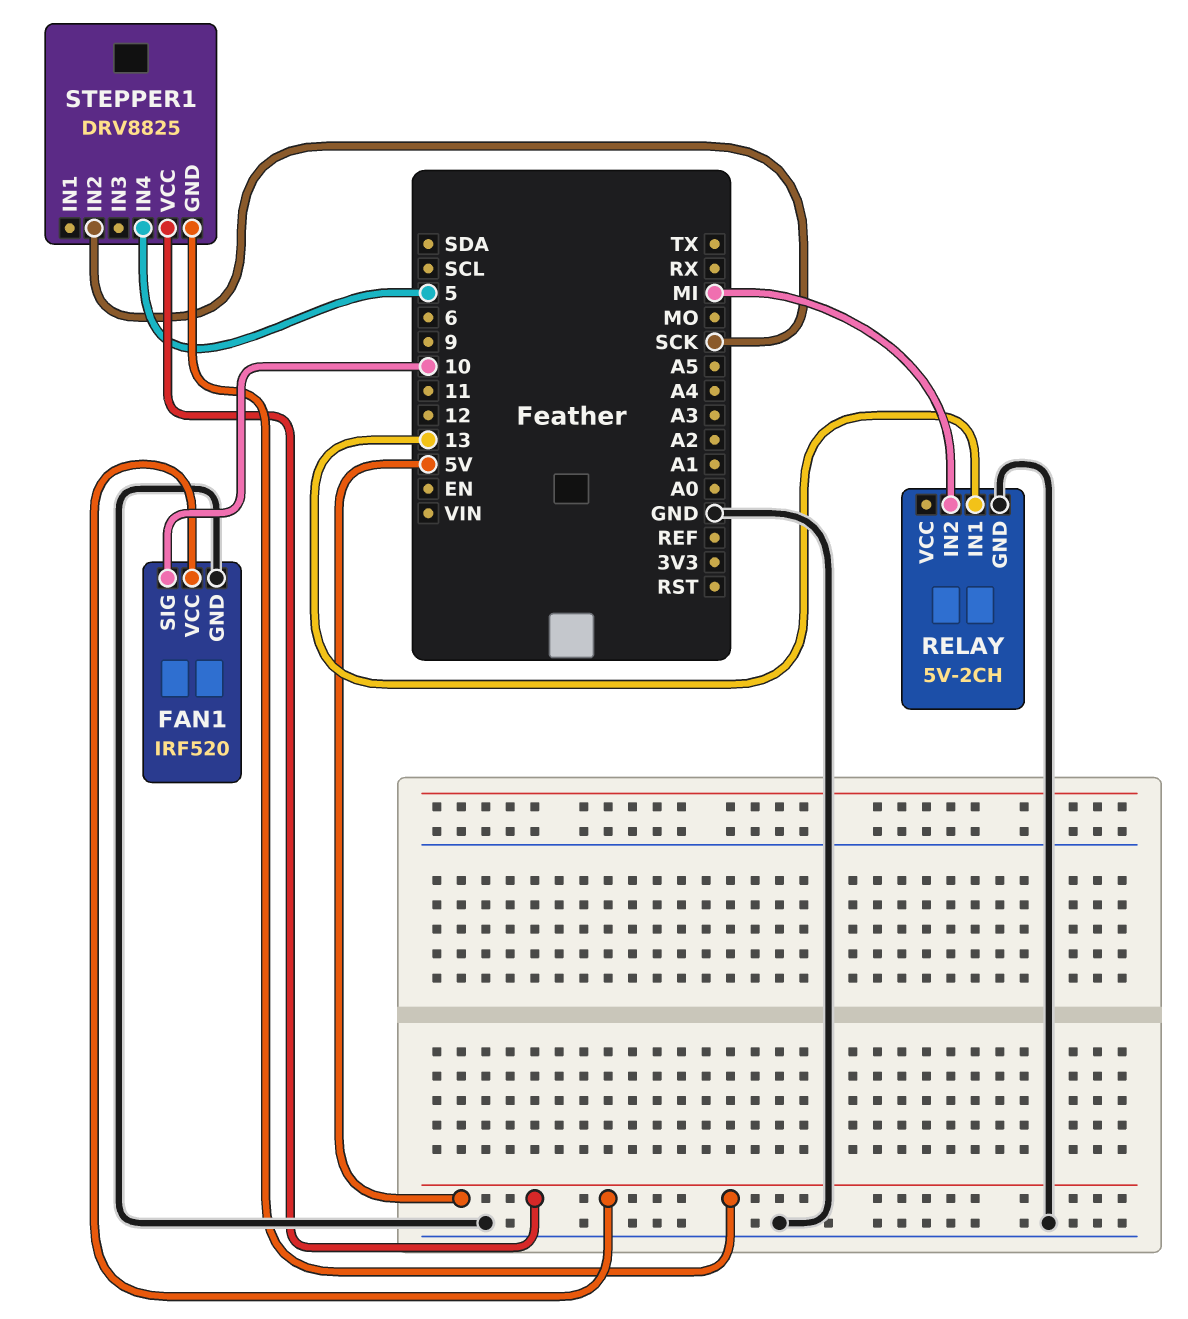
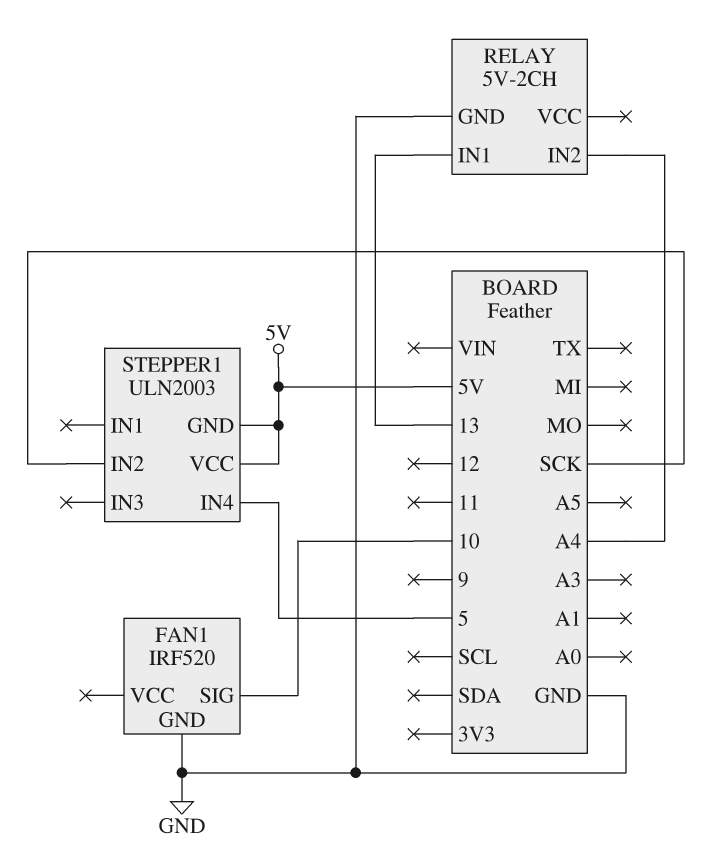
FAN1 pin VCC: 5V -> none
RELAY pin IN2: MI -> A4
STEPPER1: DRV8825 -> ULN2003

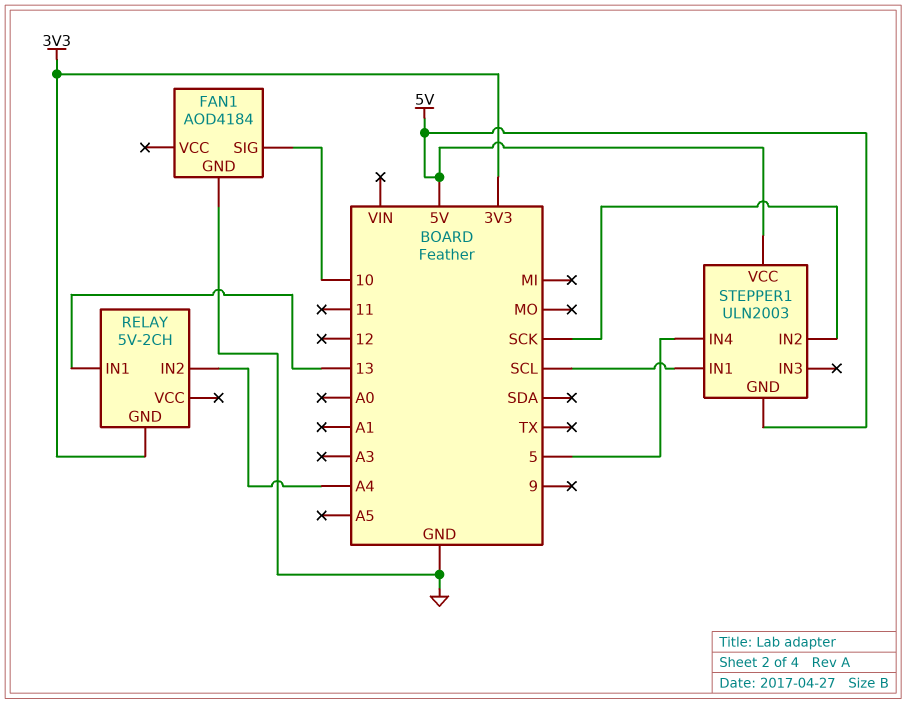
FAN1: IRF520 -> AOD4184
RELAY pin GND: GND -> 3V3
STEPPER1 pin IN1: none -> SCL

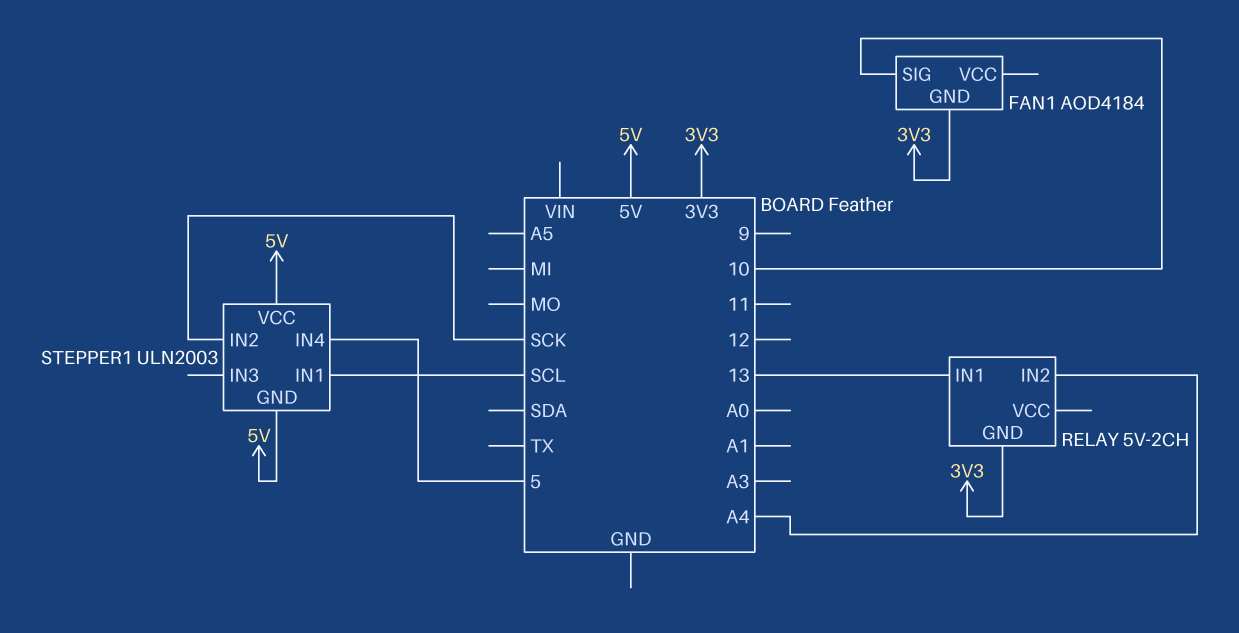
FAN1 pin GND: GND -> 3V3

